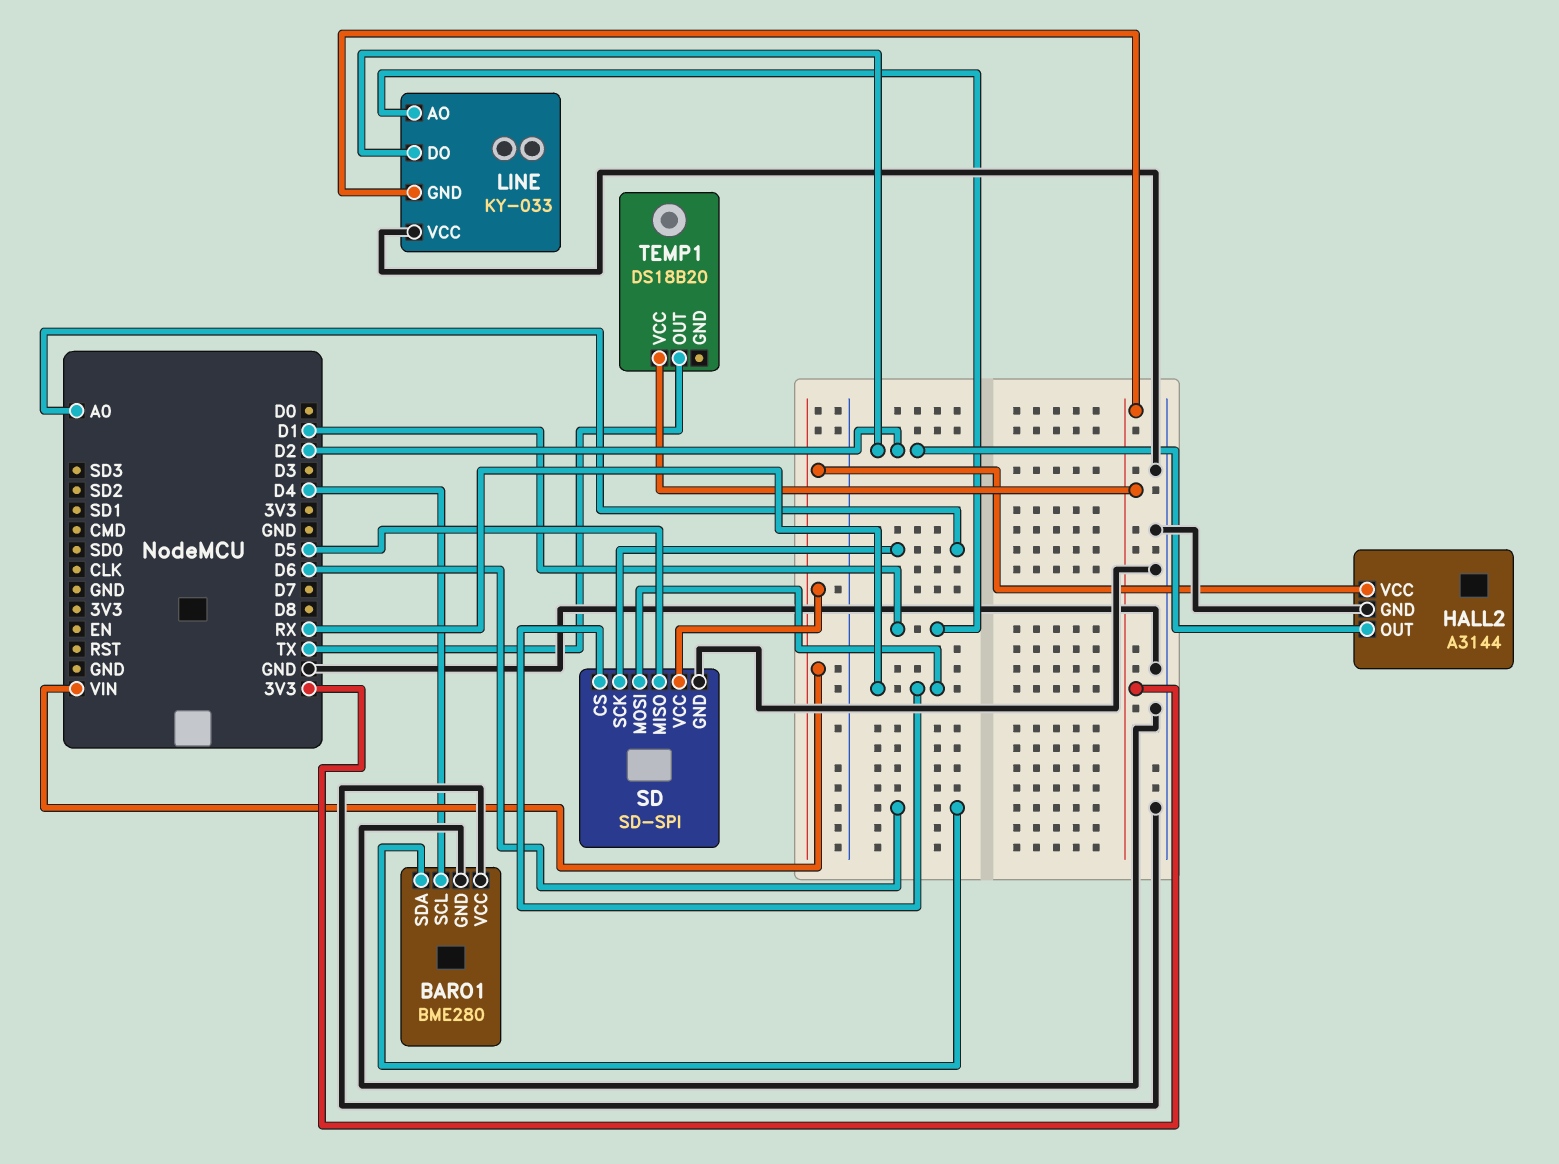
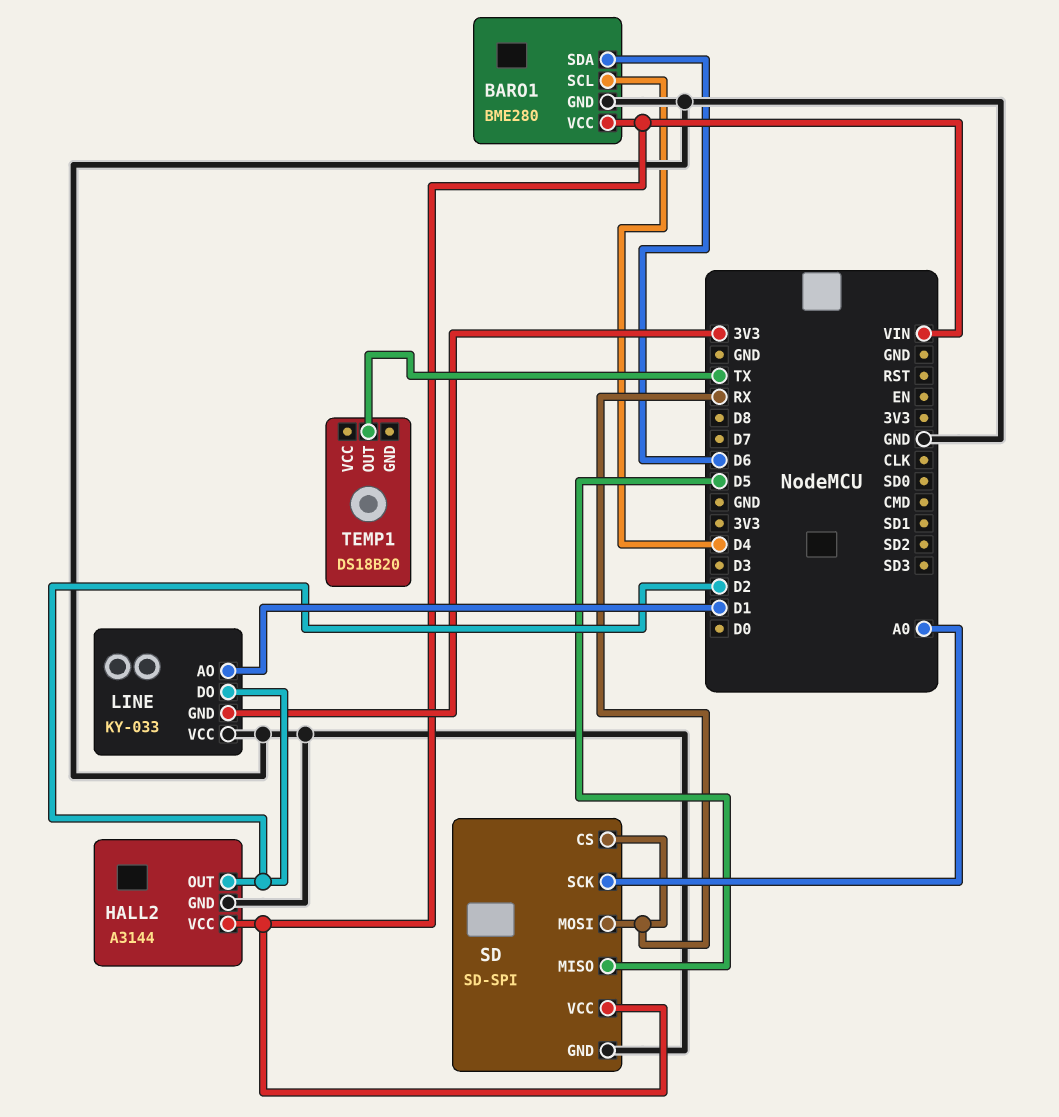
BARO1 pin VCC: GND -> VIN
TEMP1 pin VCC: 3V3 -> none

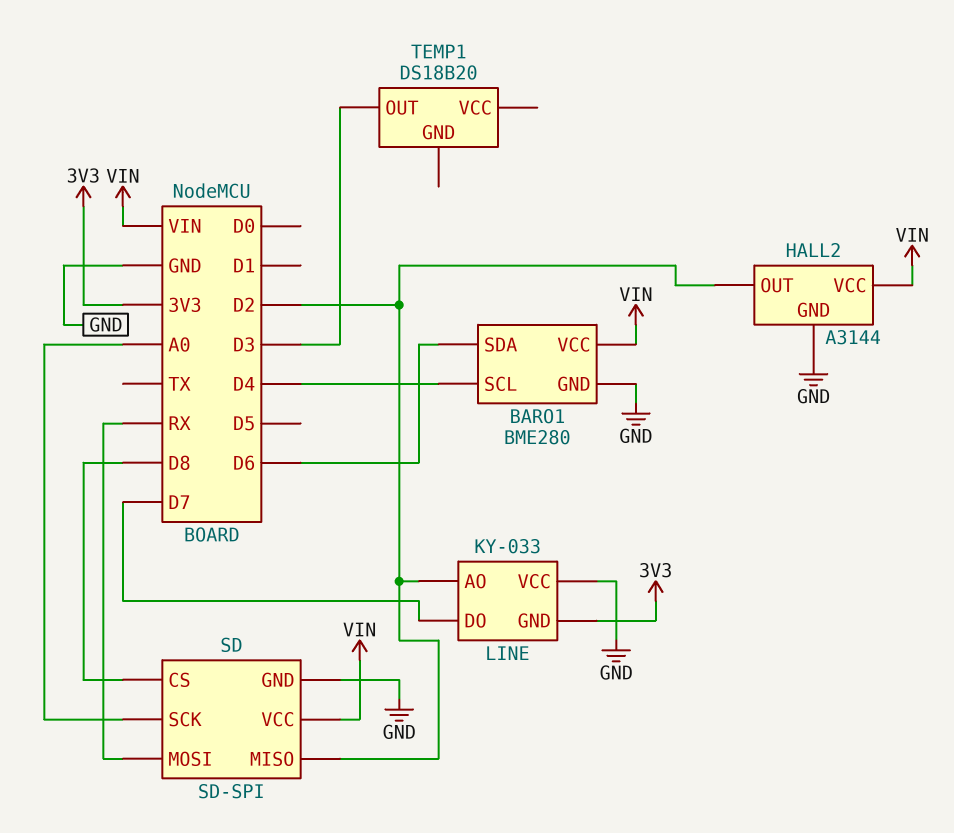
LINE pin AO: D1 -> D2
LINE pin DO: D2 -> D7
SD pin CS: RX -> D8
SD pin MISO: D5 -> D2
TEMP1 pin OUT: TX -> D3

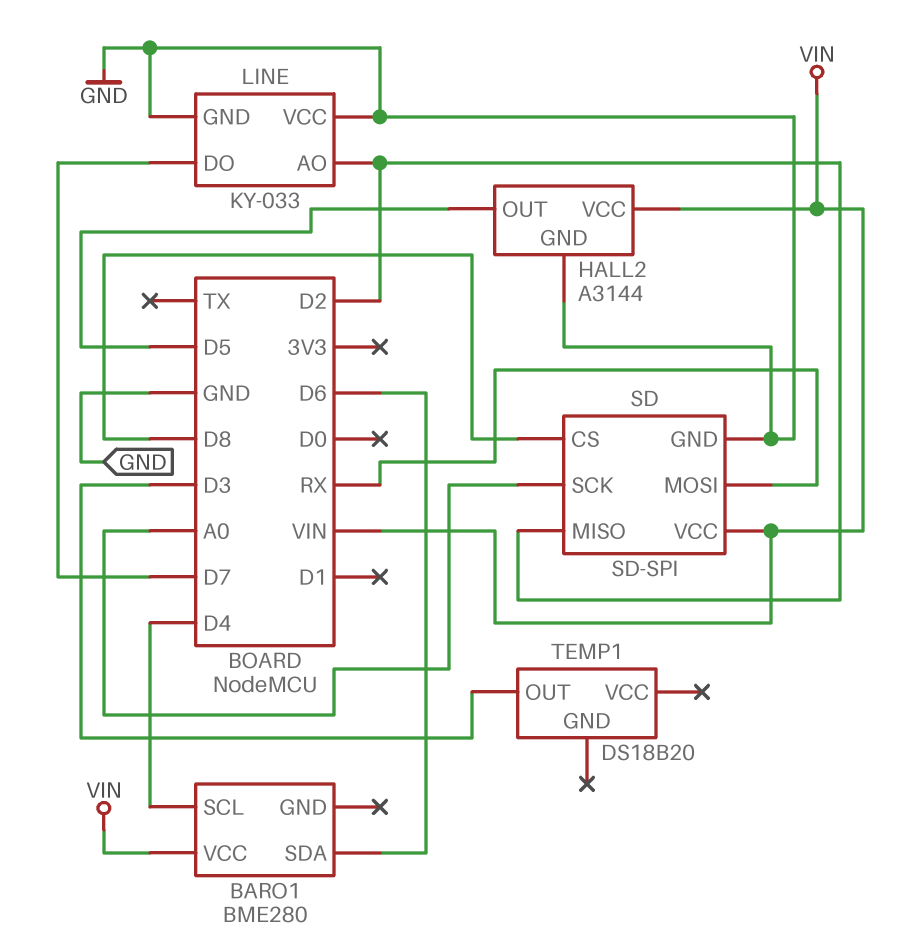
BARO1 pin GND: GND -> none
HALL2 pin OUT: D2 -> D5
LINE pin GND: 3V3 -> GND

